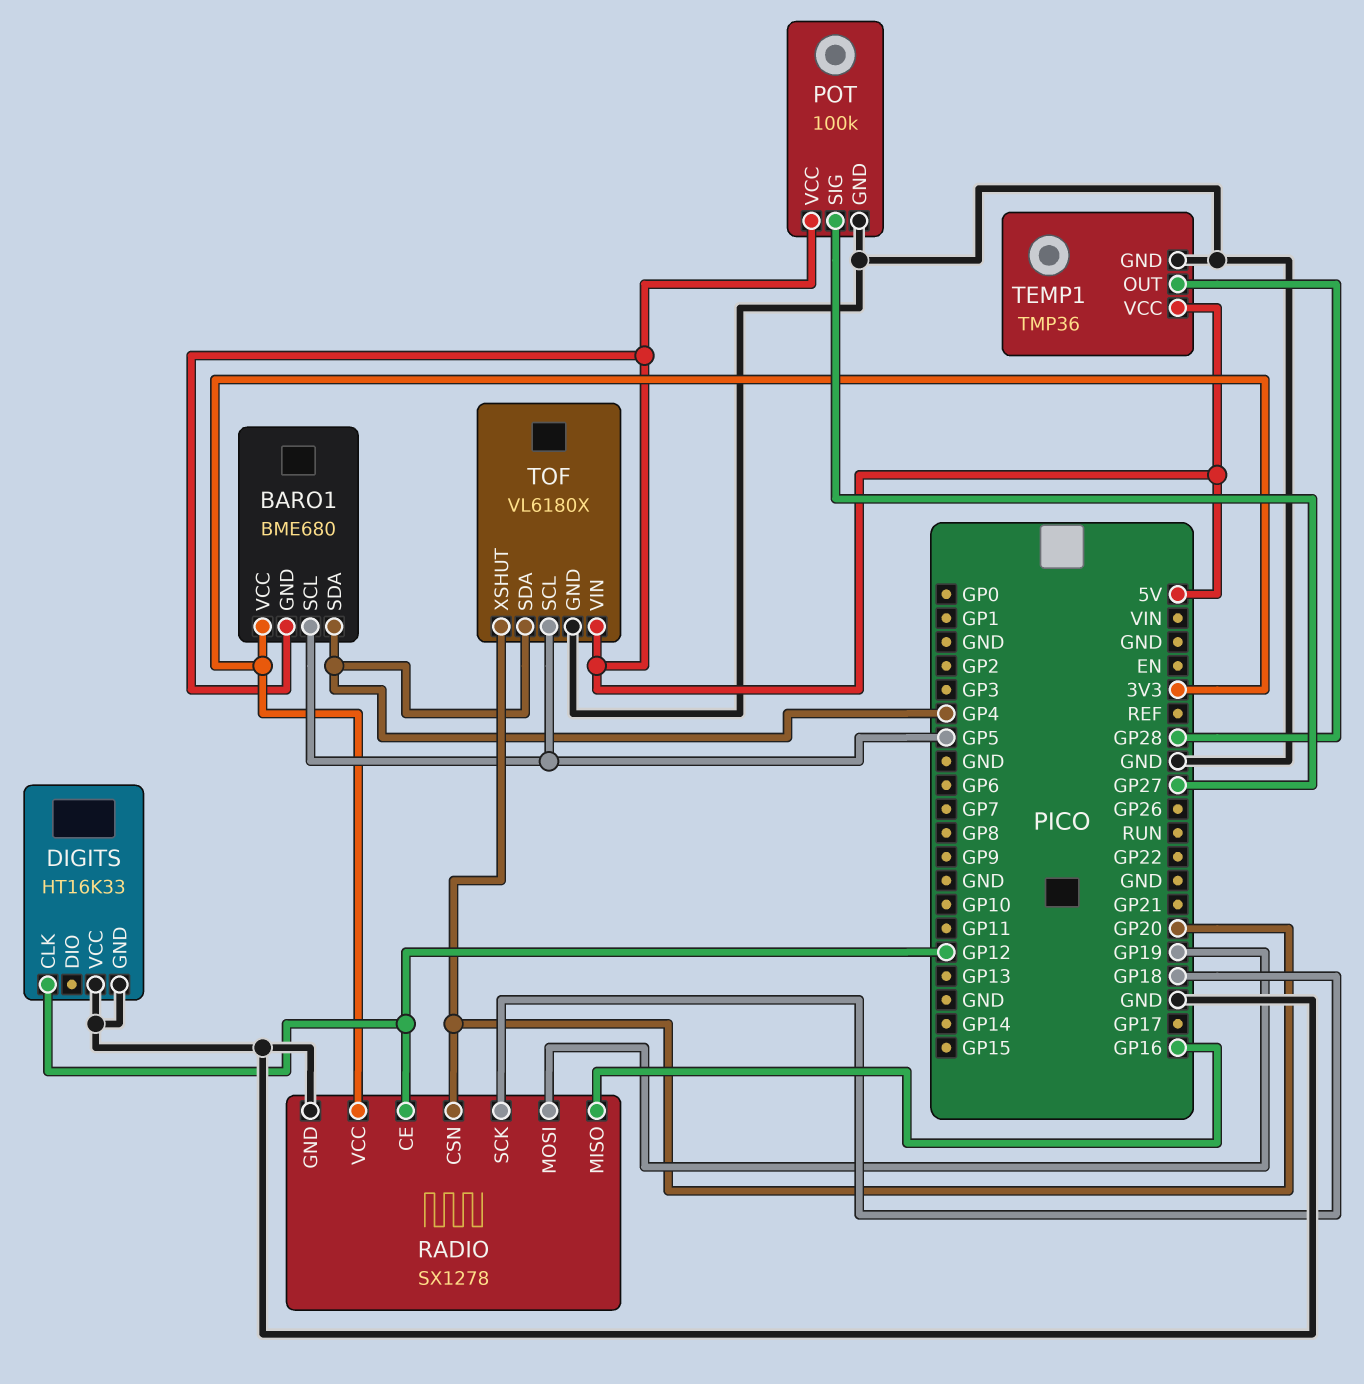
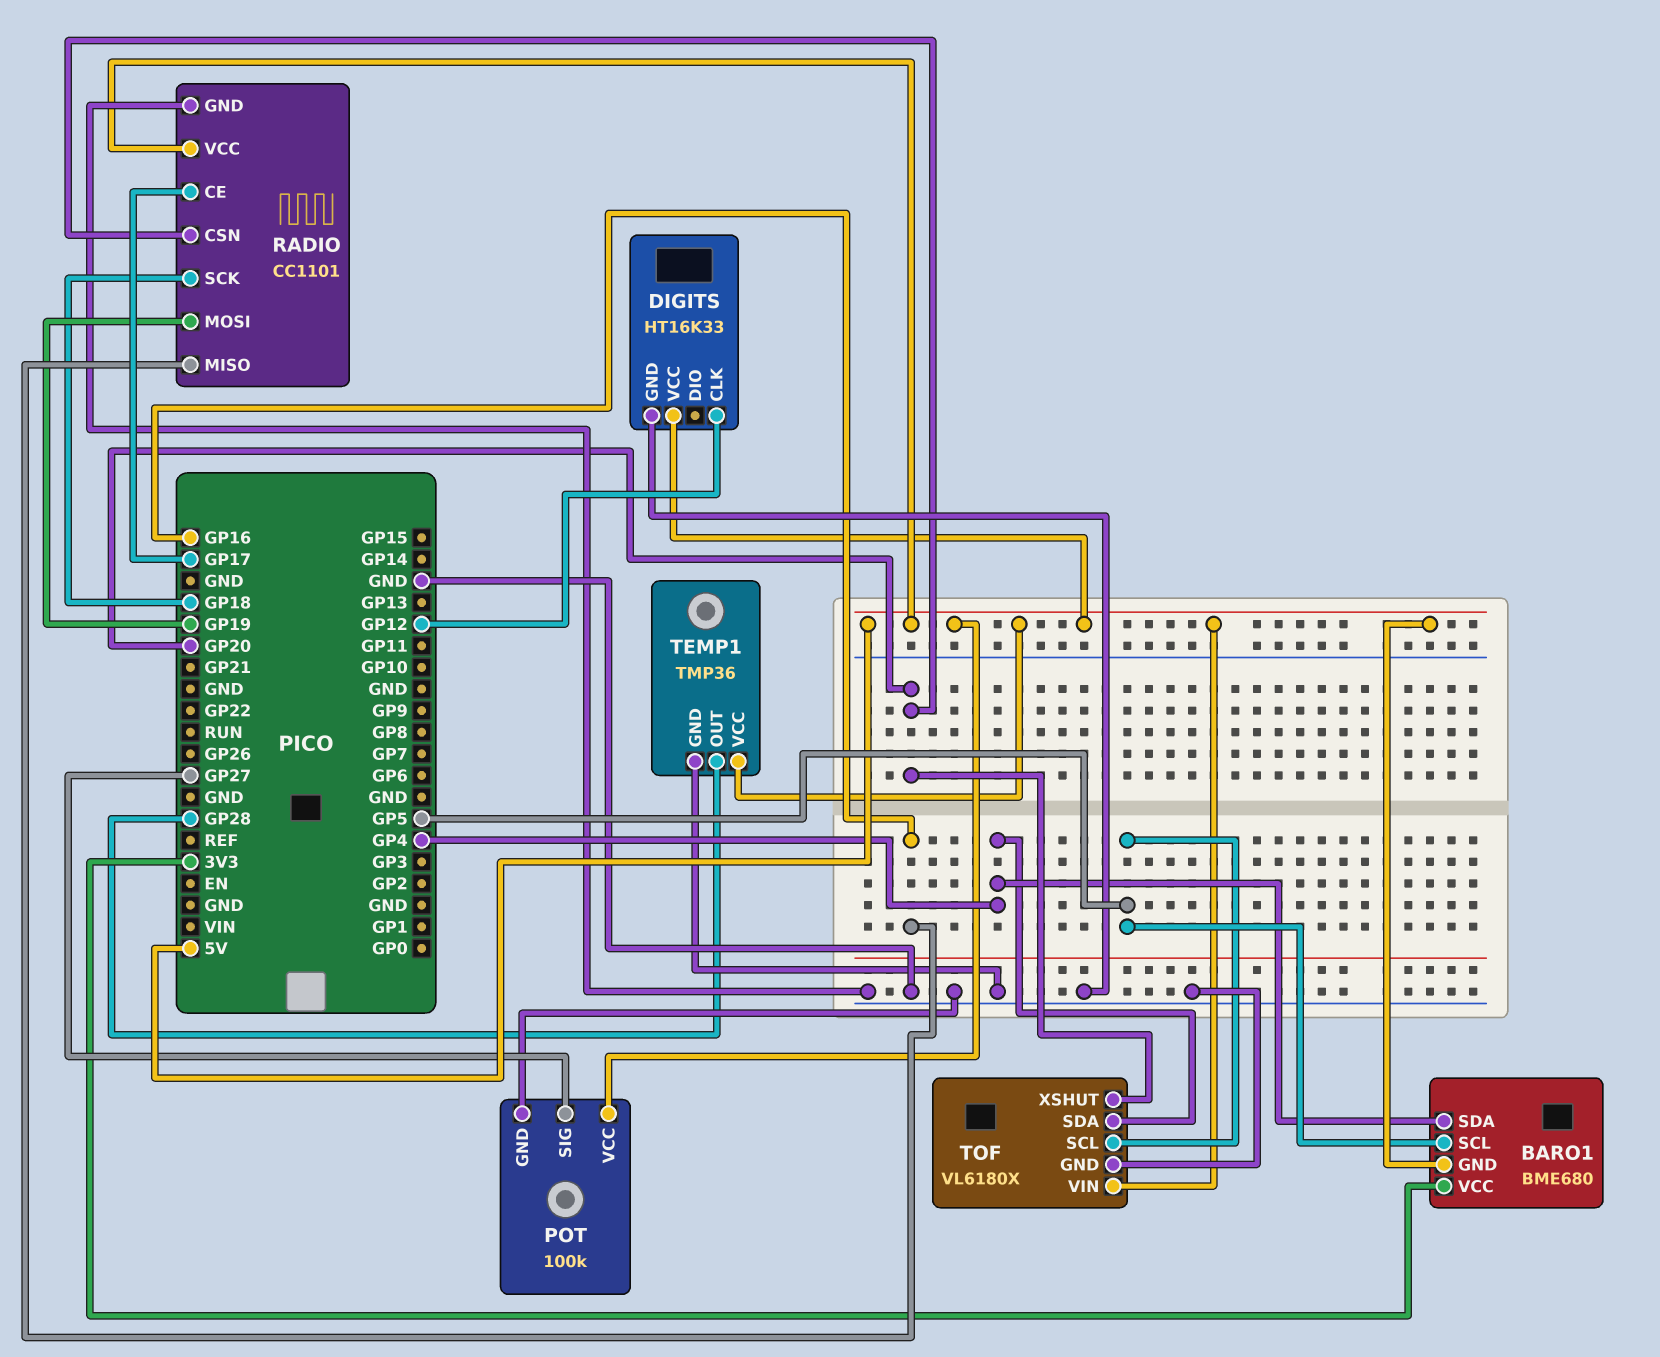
DIGITS pin VCC: GND -> 5V
RADIO: SX1278 -> CC1101
RADIO pin CE: GP12 -> GP17
RADIO pin VCC: 3V3 -> 5V

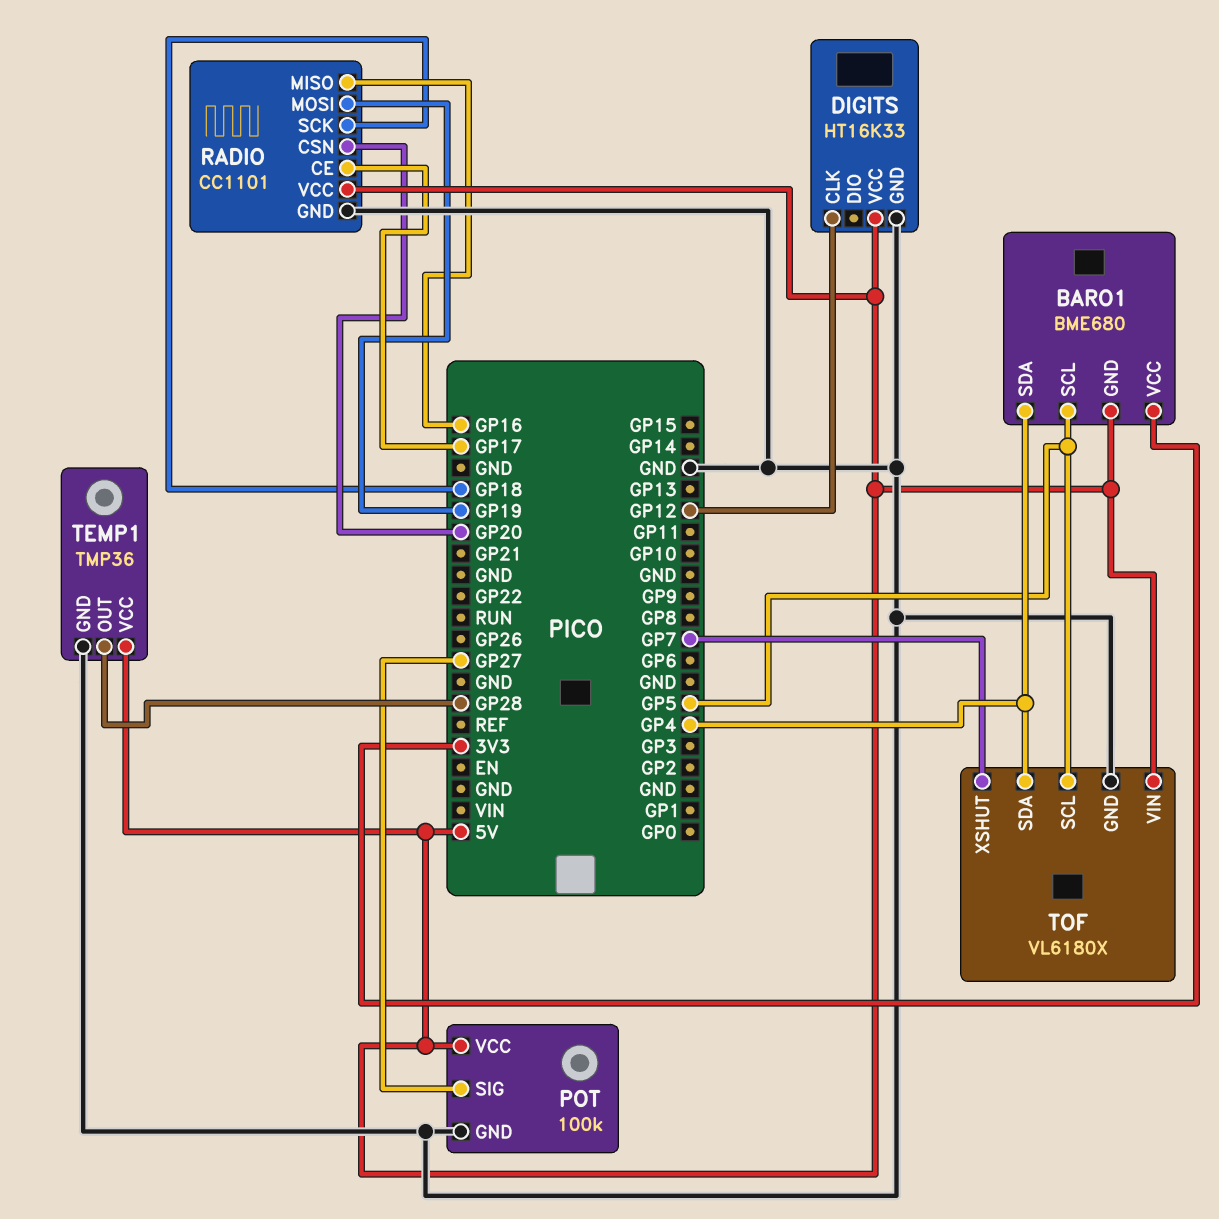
TOF pin XSHUT: GP20 -> GP7

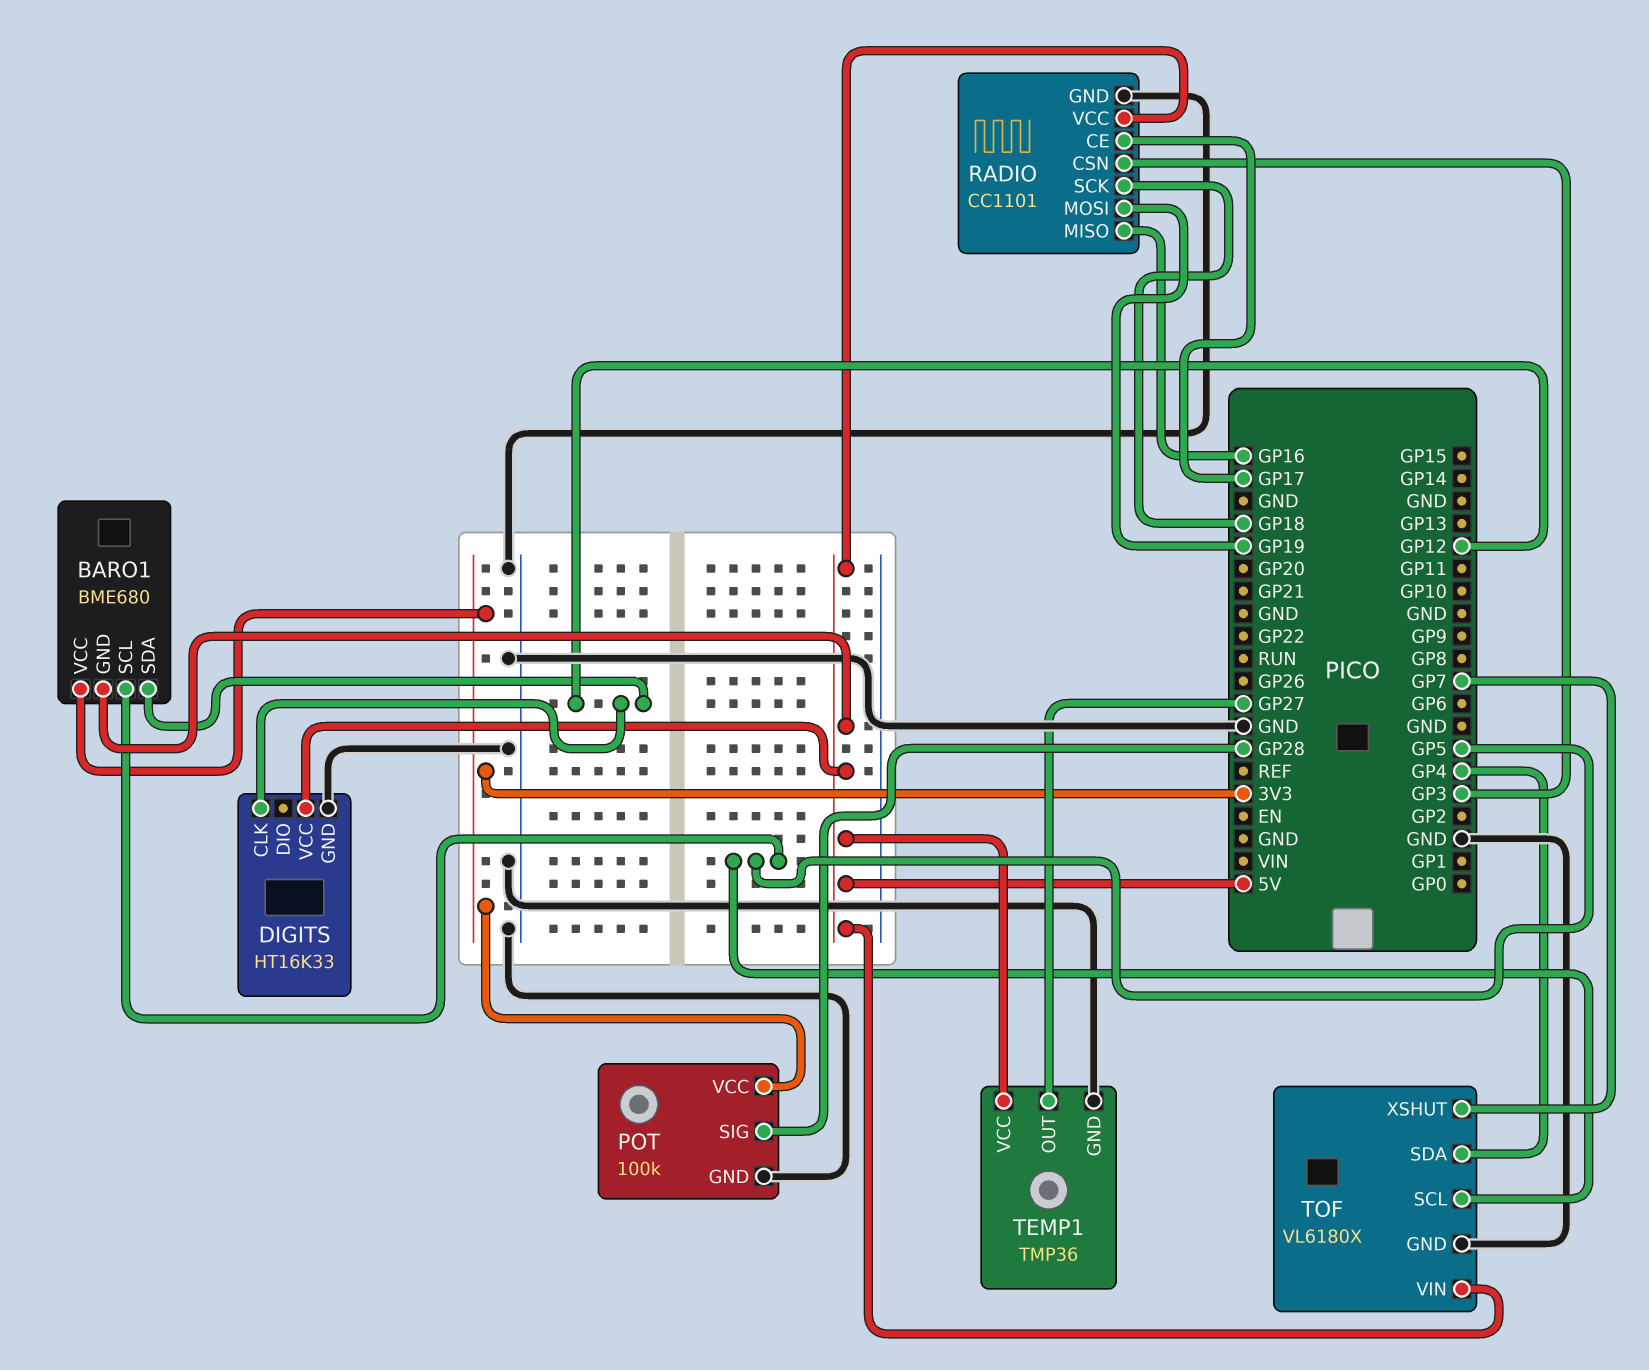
BARO1 pin SDA: GP4 -> GP12
POT pin SIG: GP27 -> GP28
POT pin VCC: 5V -> 3V3
RADIO pin CSN: GP20 -> GP3
TEMP1 pin OUT: GP28 -> GP27

